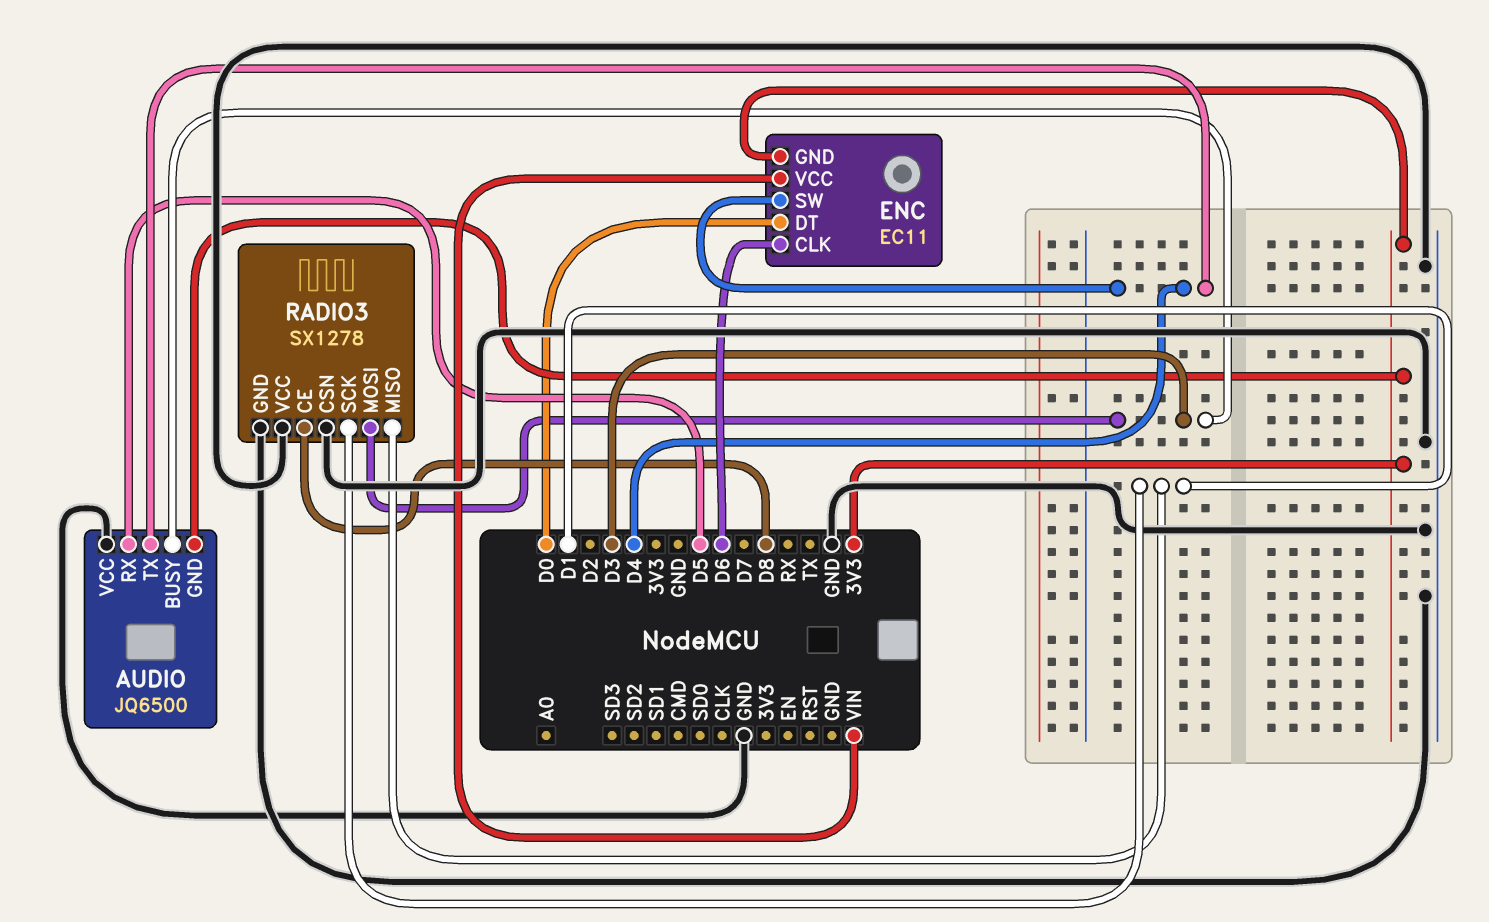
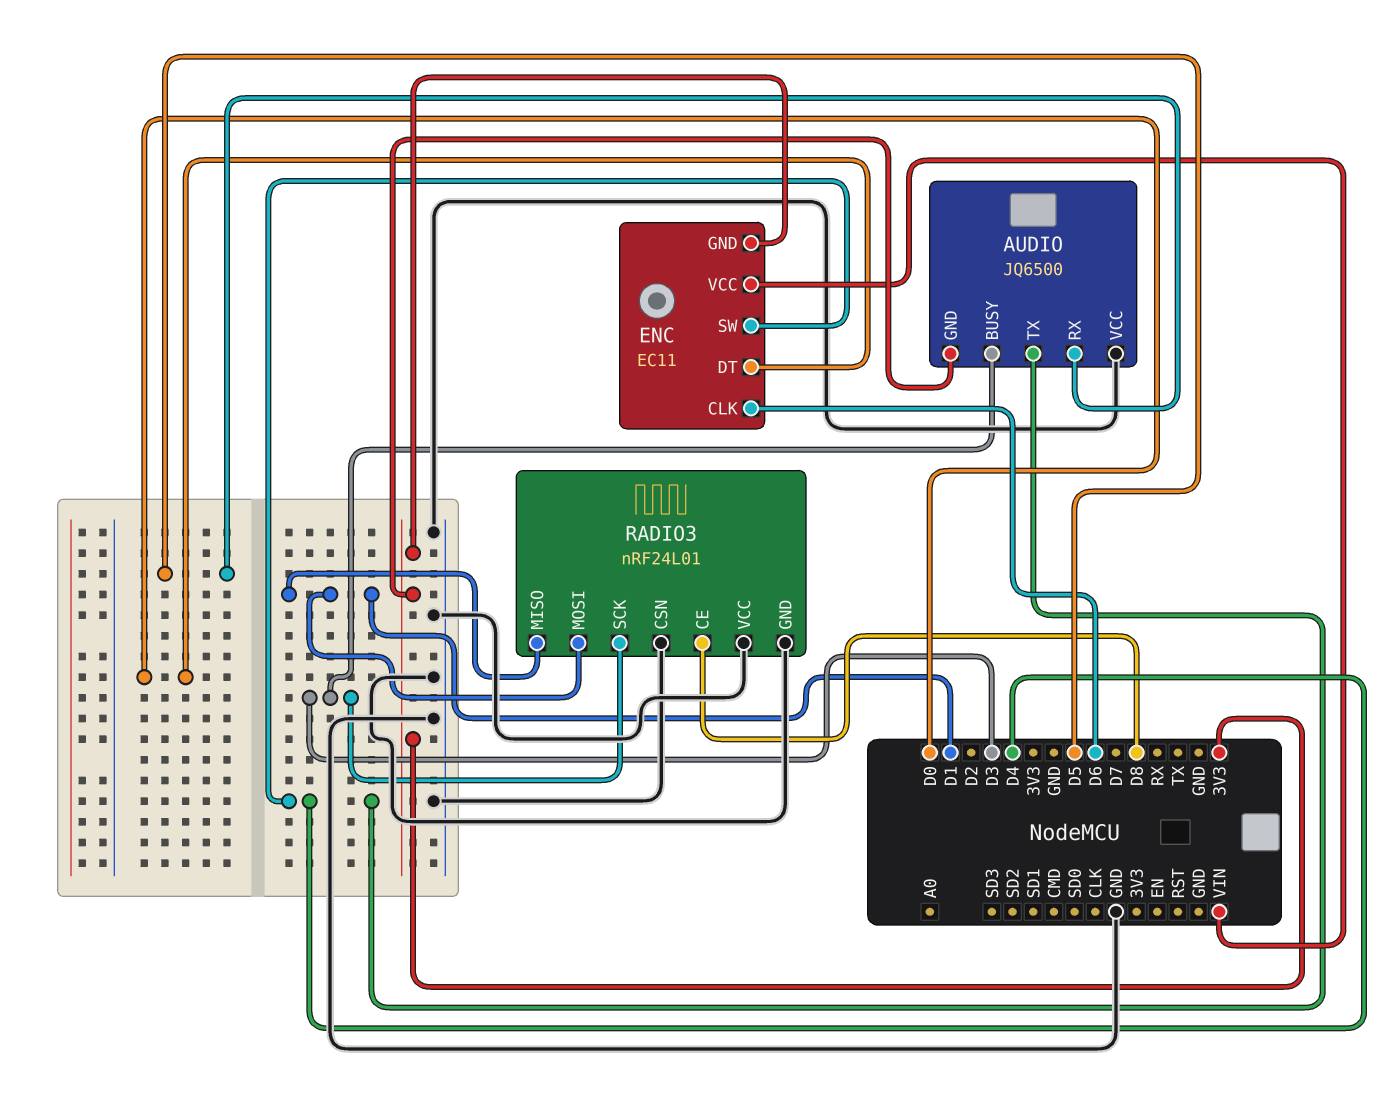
RADIO3: SX1278 -> nRF24L01
RADIO3 pin MOSI: D3 -> D1
RADIO3 pin SCK: D1 -> D3

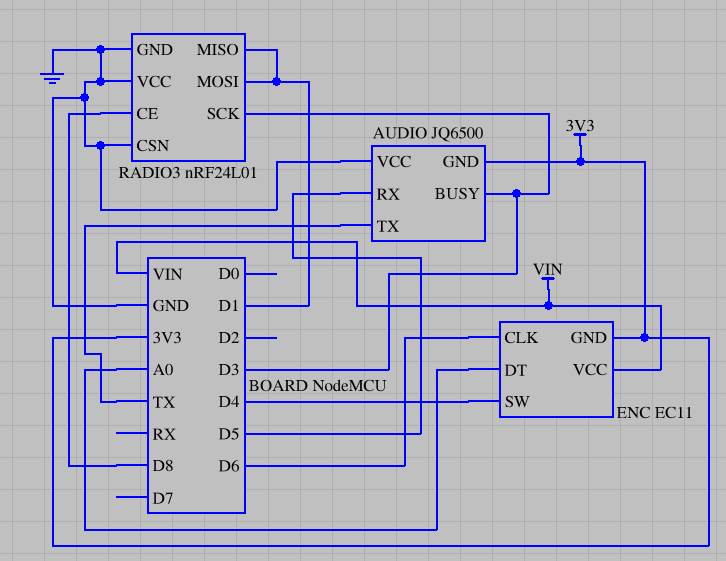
AUDIO pin TX: D4 -> TX
ENC pin DT: D0 -> A0

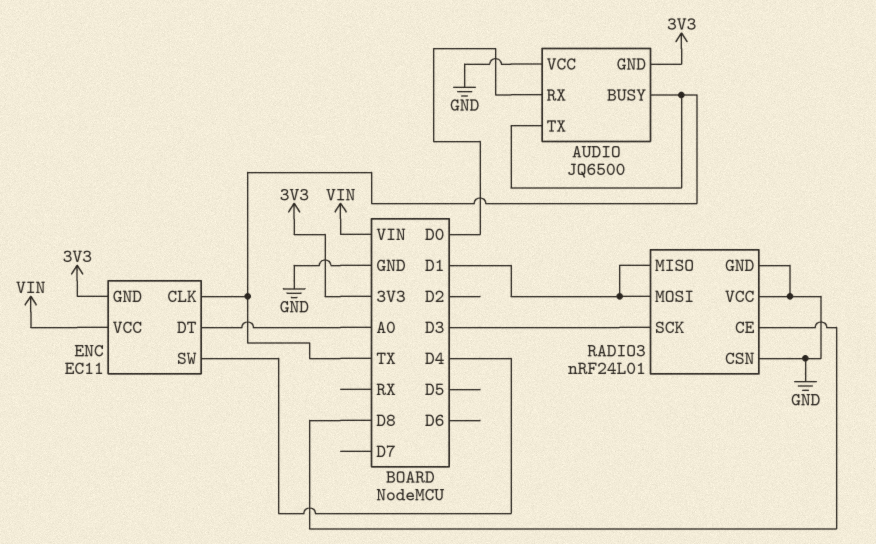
AUDIO pin BUSY: D3 -> TX
AUDIO pin RX: D5 -> D0
ENC pin CLK: D6 -> TX

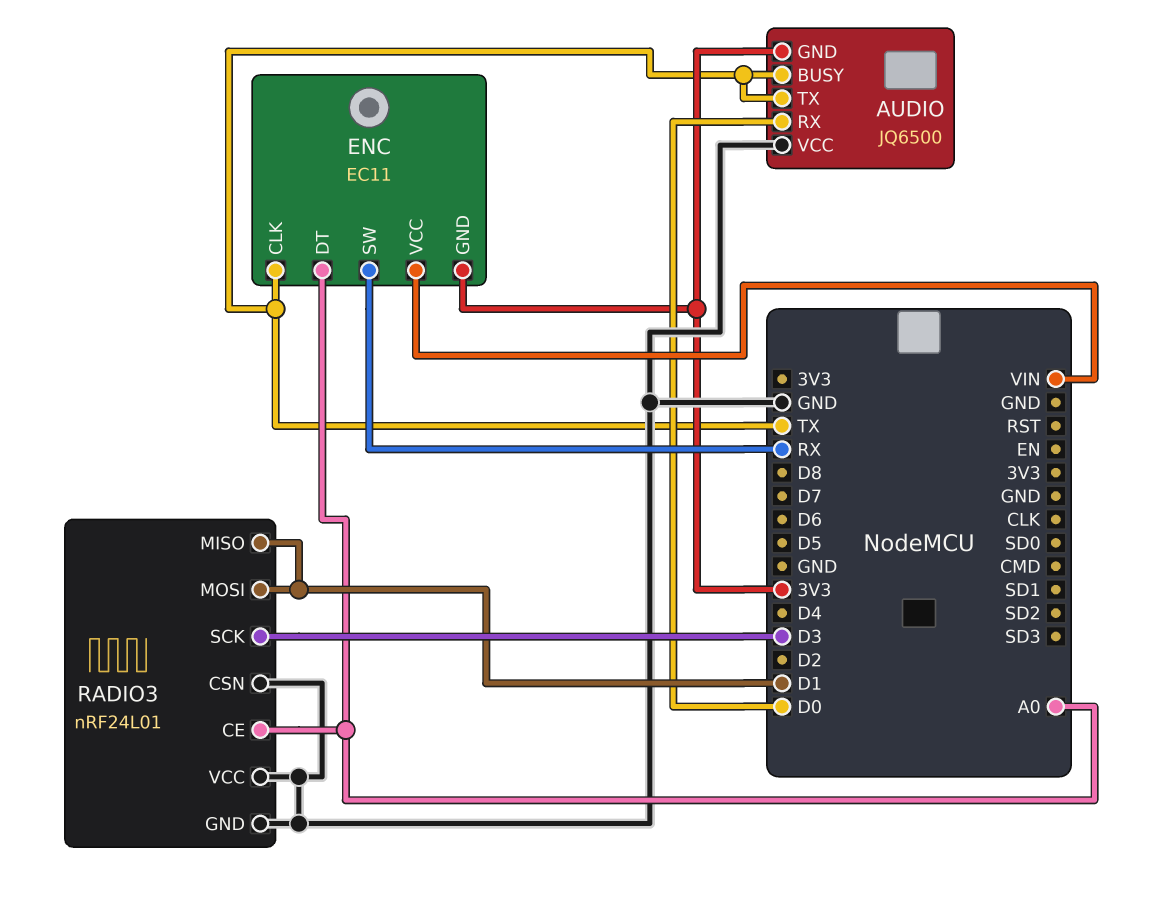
ENC pin SW: D4 -> RX
RADIO3 pin CE: D8 -> A0

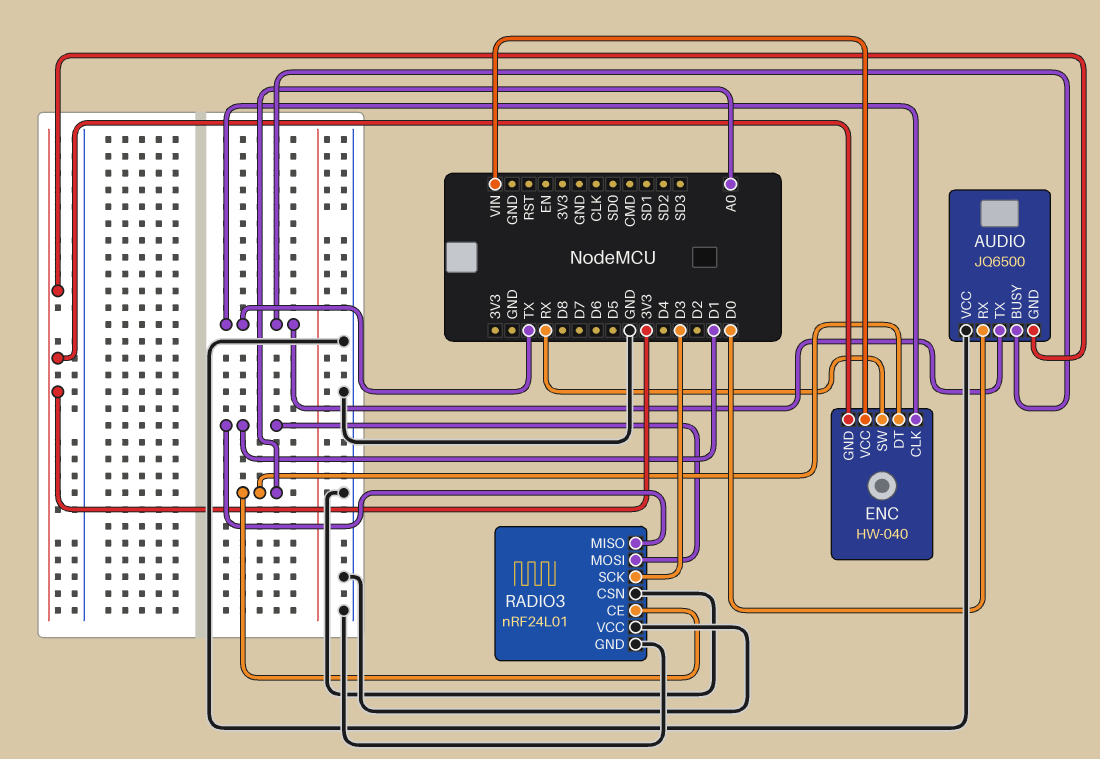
ENC: EC11 -> HW-040

